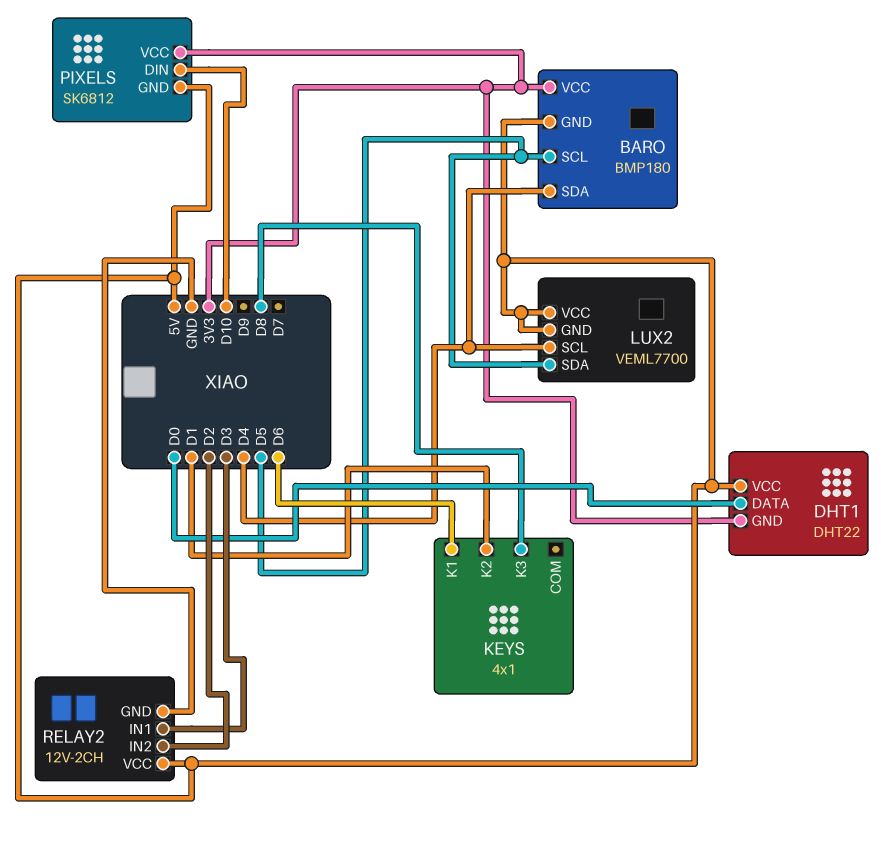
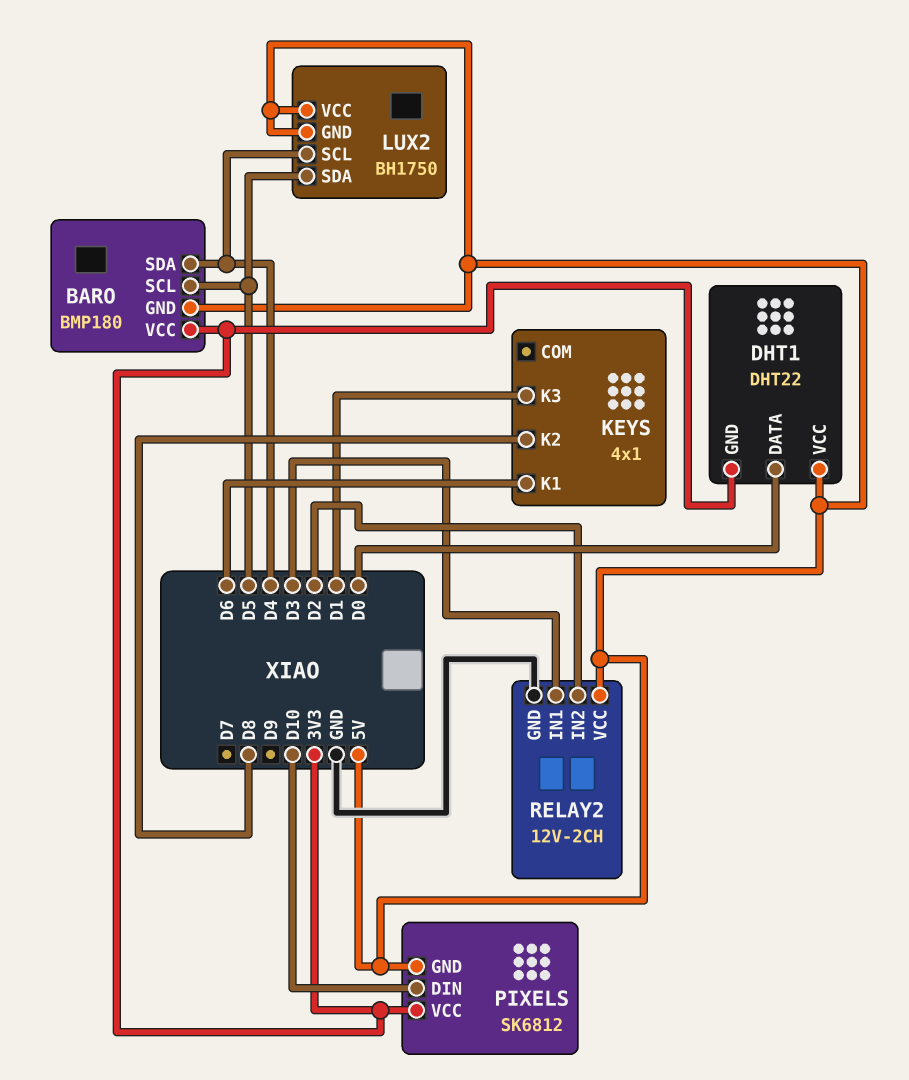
KEYS pin K2: D1 -> D8
KEYS pin K3: D8 -> D1
LUX2: VEML7700 -> BH1750

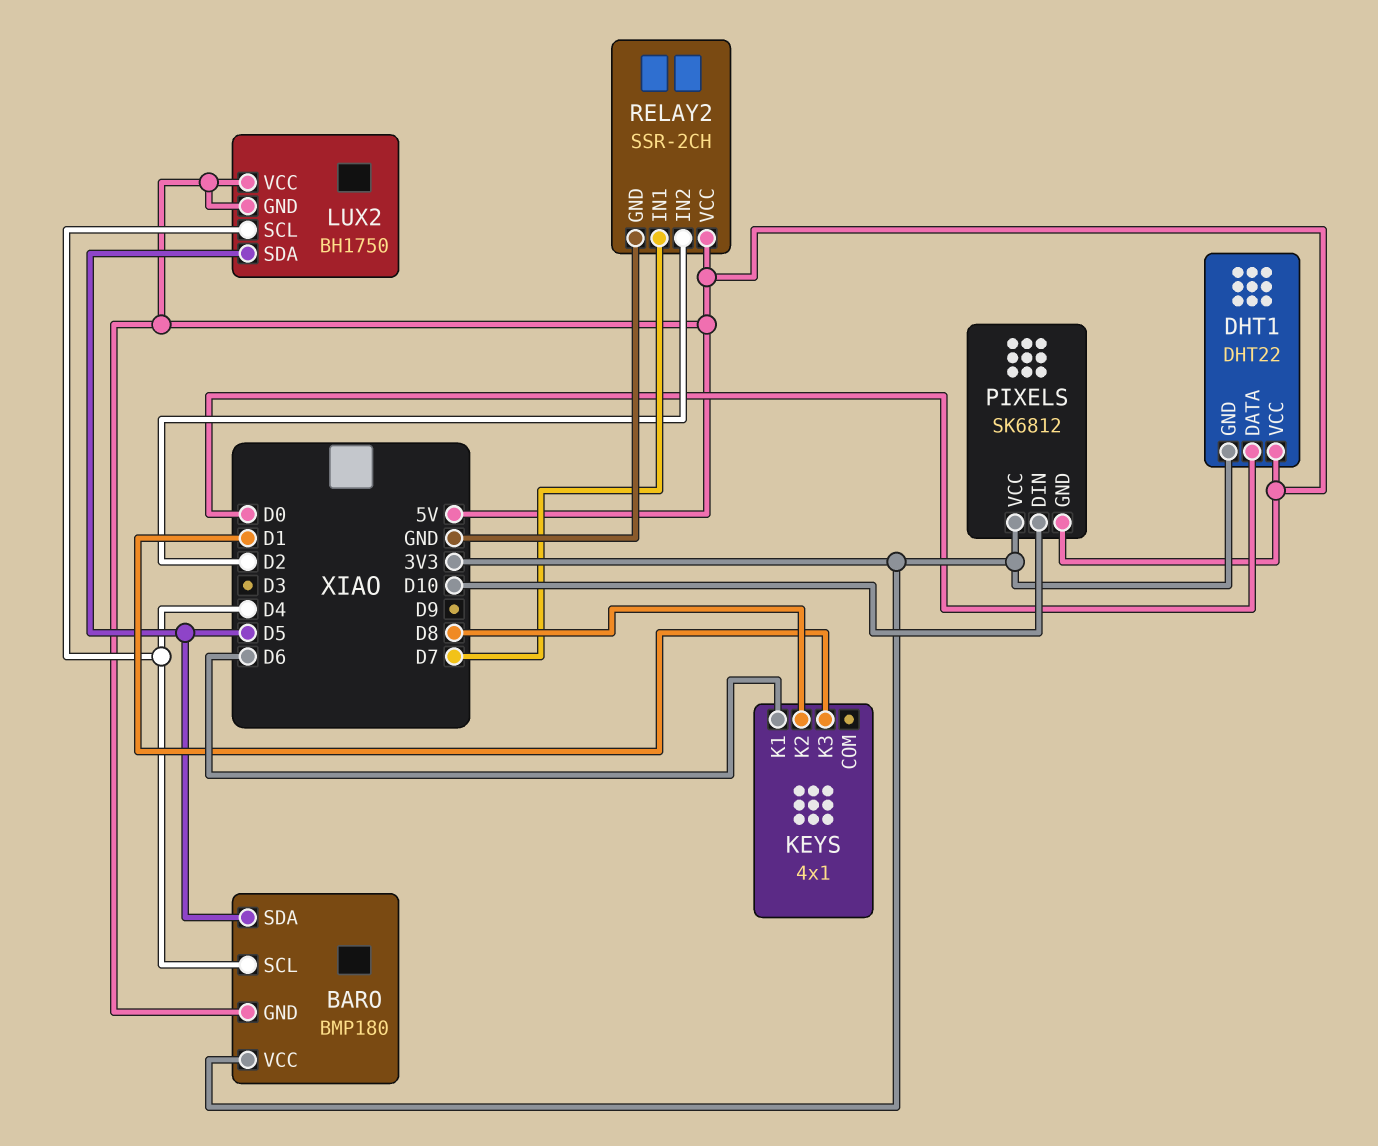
BARO pin SCL: D5 -> D4
BARO pin SDA: D4 -> D5
RELAY2: 12V-2CH -> SSR-2CH
RELAY2 pin IN1: D3 -> D7

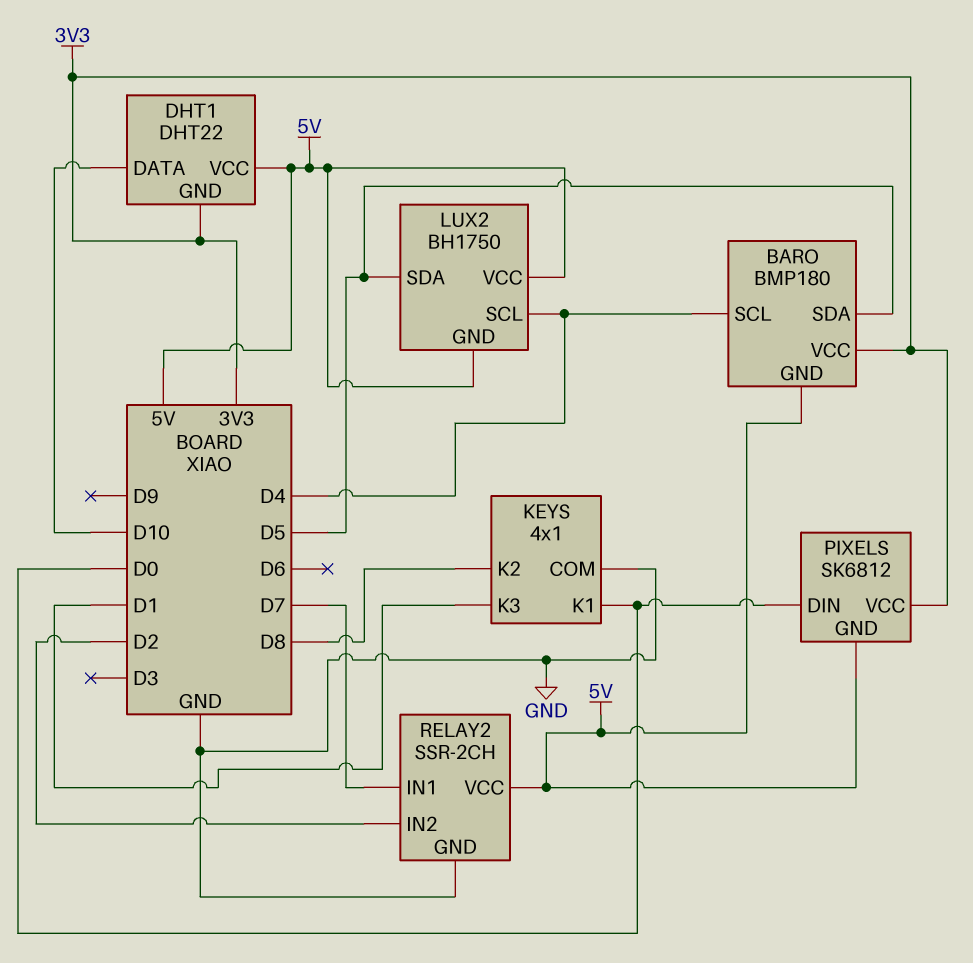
DHT1 pin DATA: D0 -> D10
KEYS pin COM: none -> GND
KEYS pin K1: D6 -> D0
PIXELS pin DIN: D10 -> D0

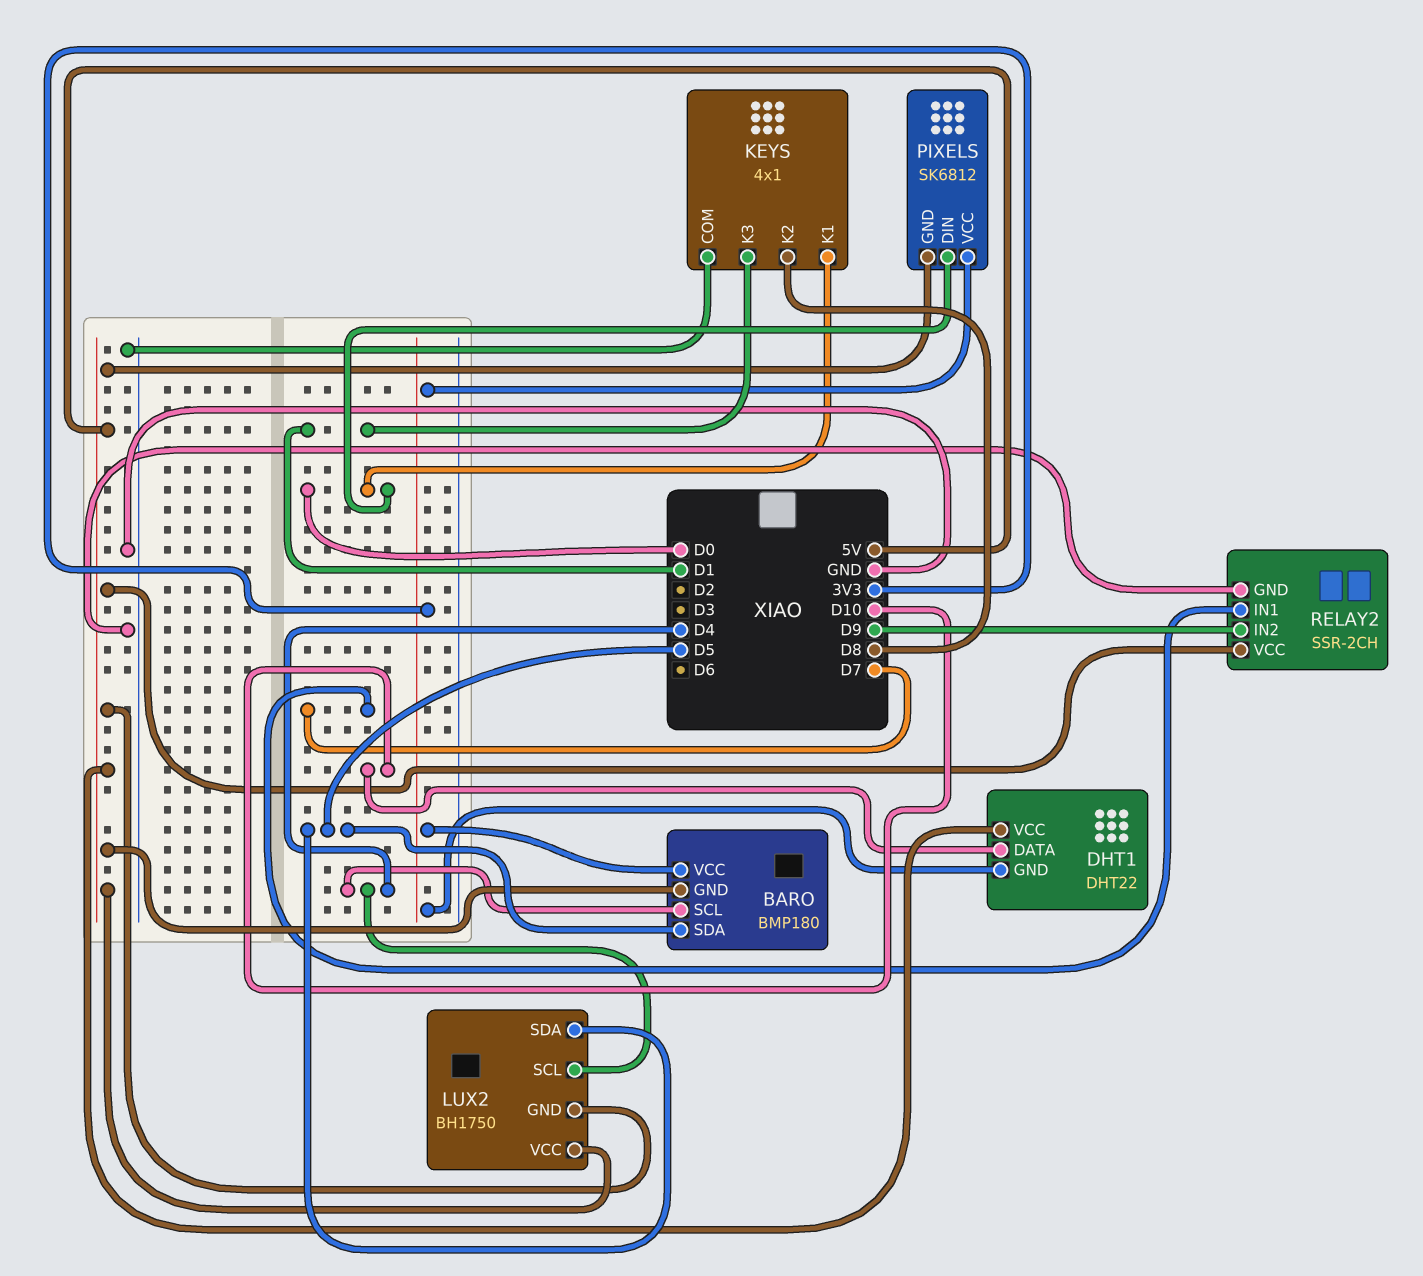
RELAY2 pin IN2: D2 -> D9

